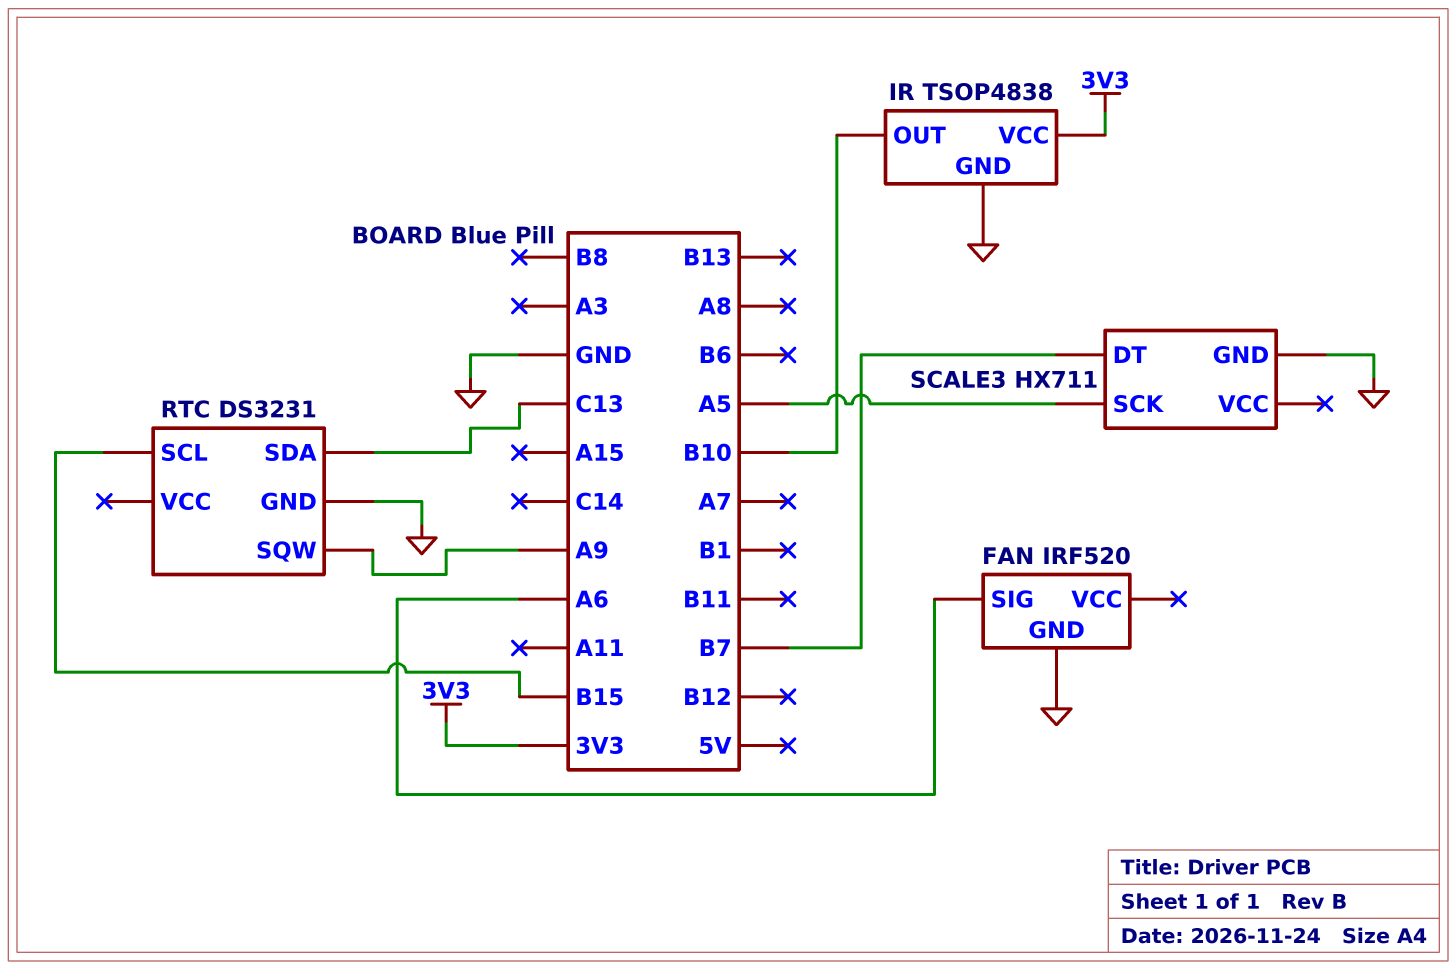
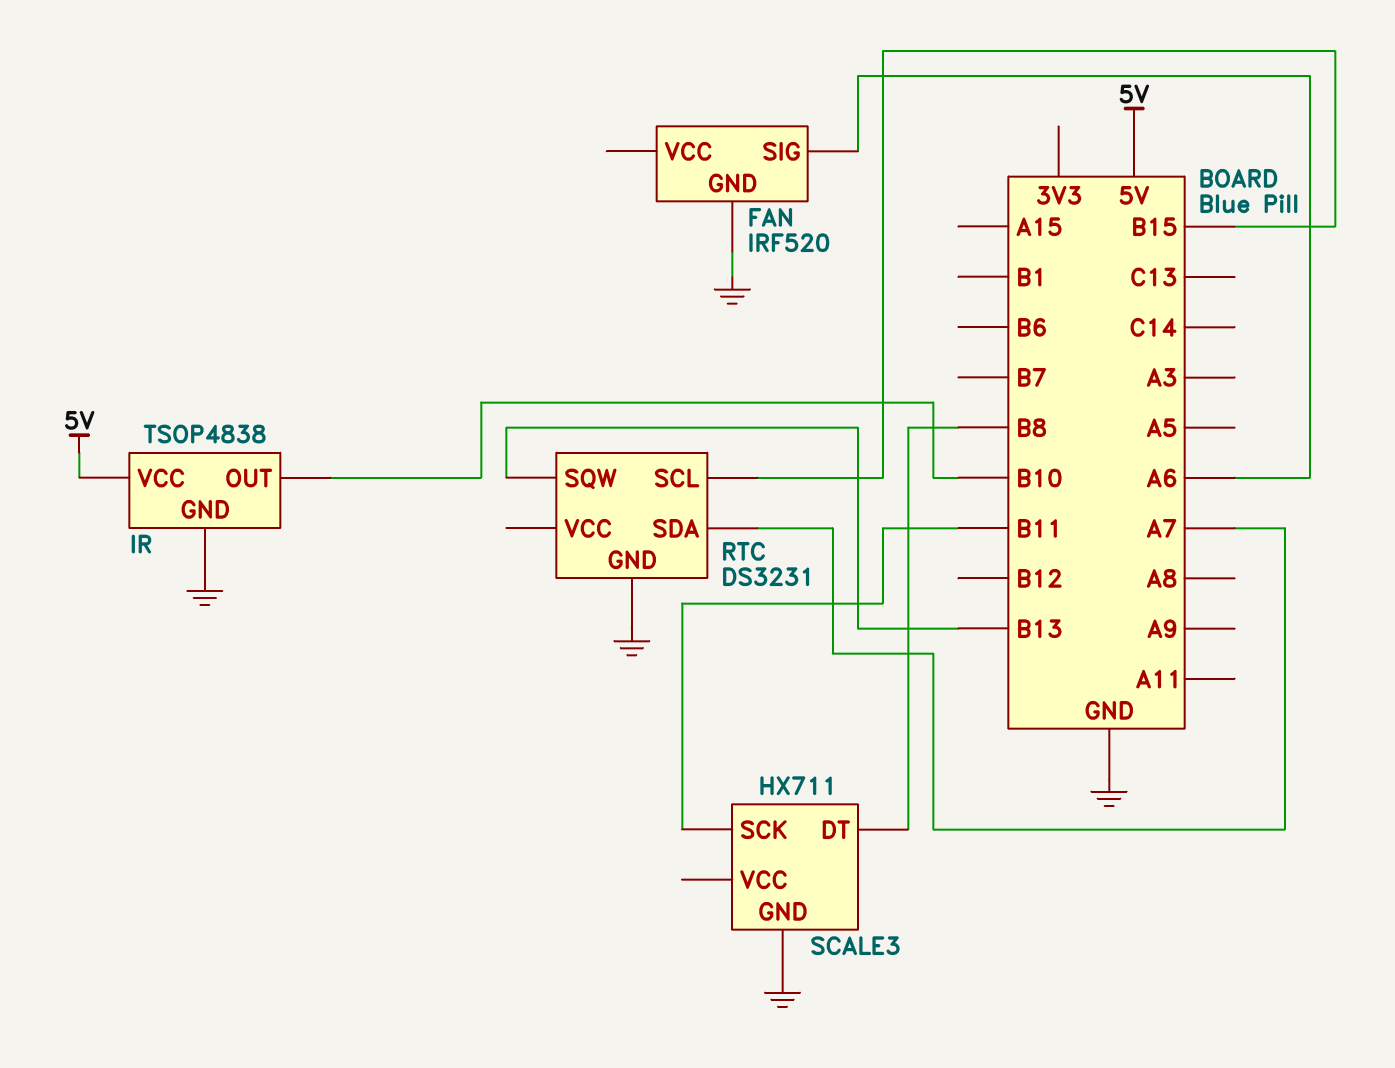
IR pin VCC: 3V3 -> 5V
RTC pin SDA: C13 -> A7
RTC pin SQW: A9 -> B13
SCALE3 pin DT: B7 -> B8
SCALE3 pin SCK: A5 -> B11

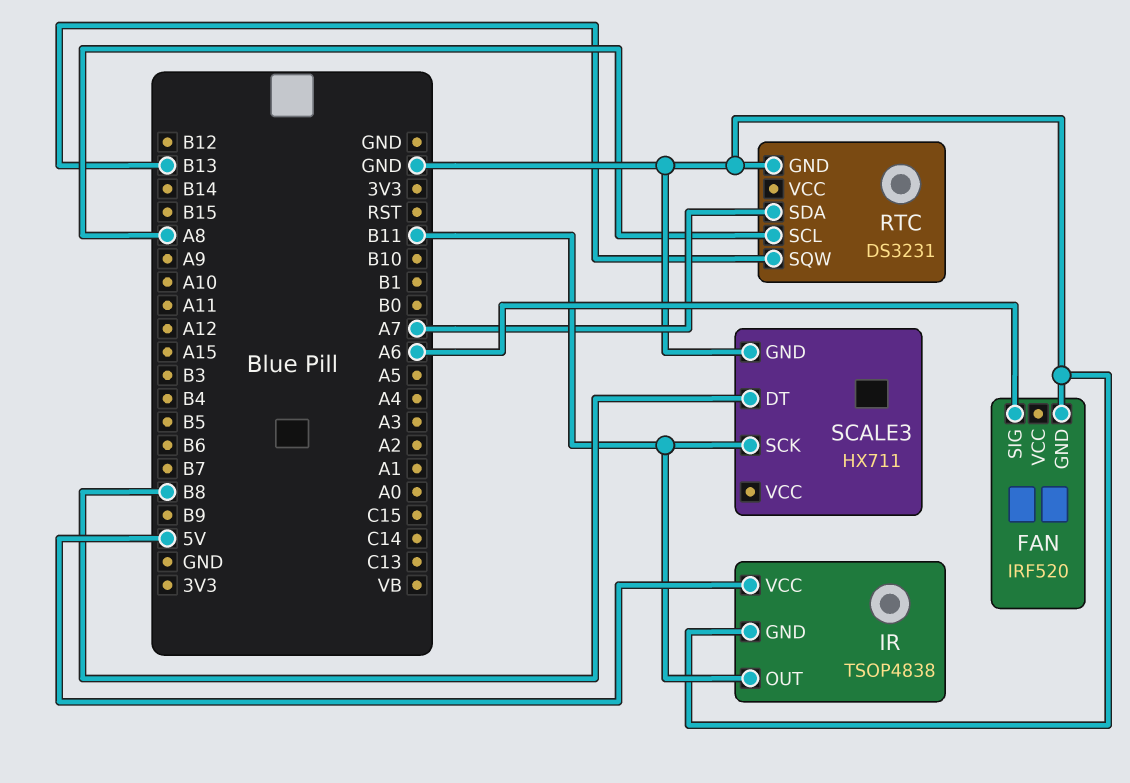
IR pin OUT: B10 -> B11
RTC pin SCL: B15 -> A8

